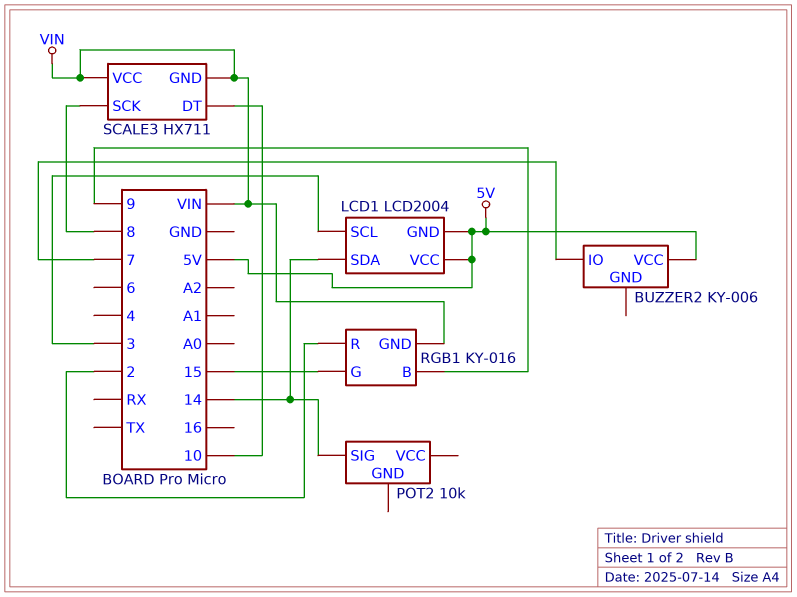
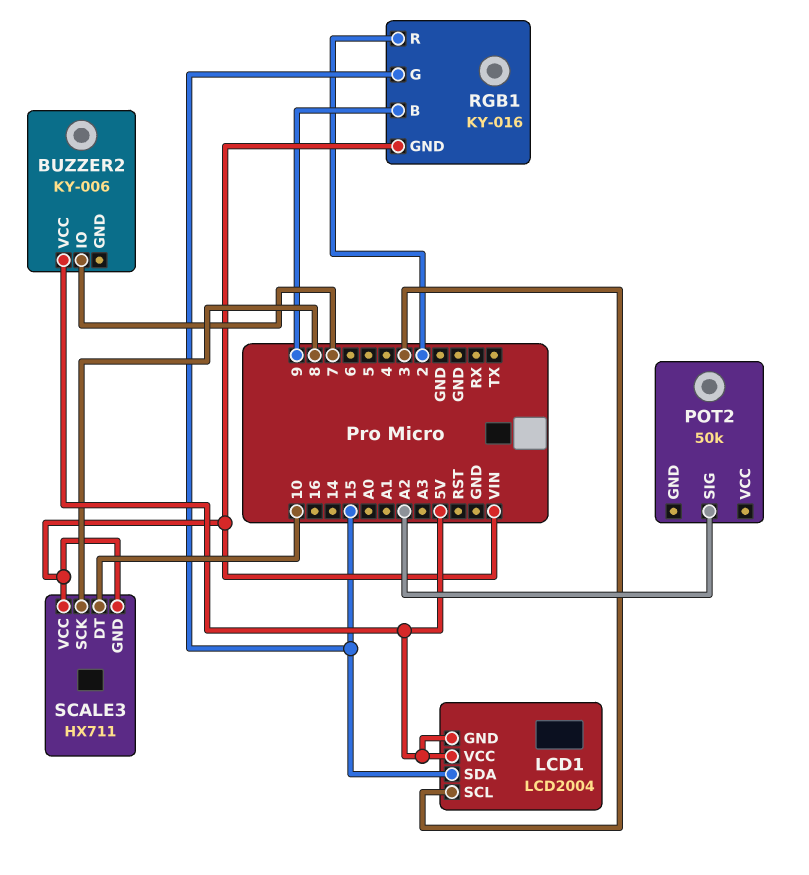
LCD1 pin SDA: 14 -> 15
POT2: 10k -> 50k
POT2 pin SIG: 14 -> A2

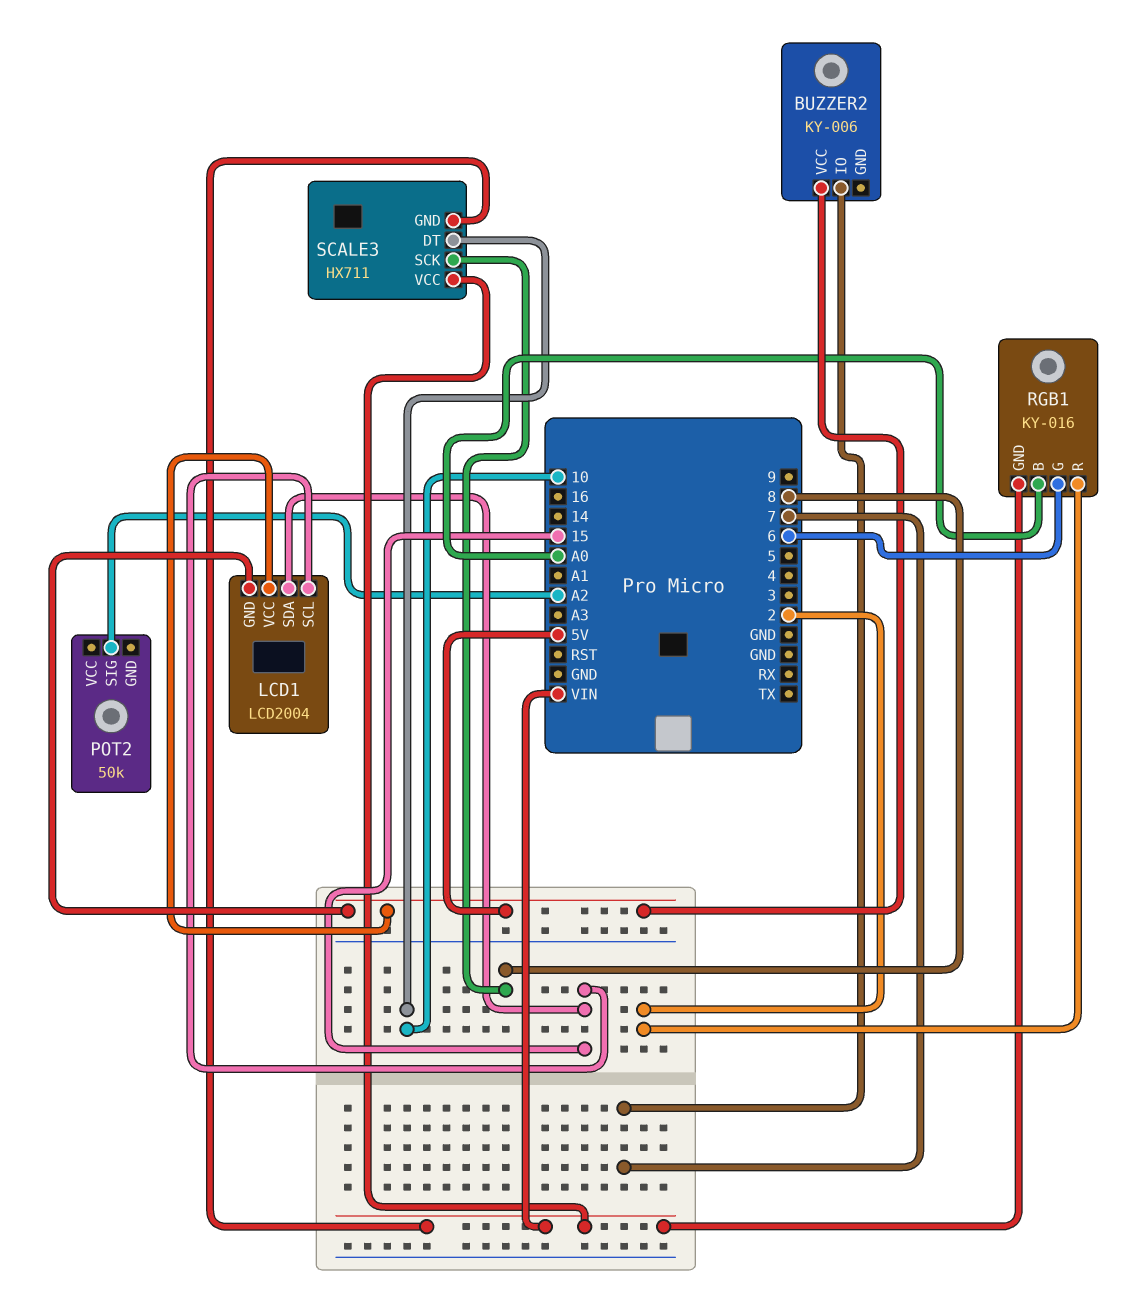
LCD1 pin SCL: 3 -> 15
RGB1 pin B: 9 -> A0
RGB1 pin G: 15 -> 6

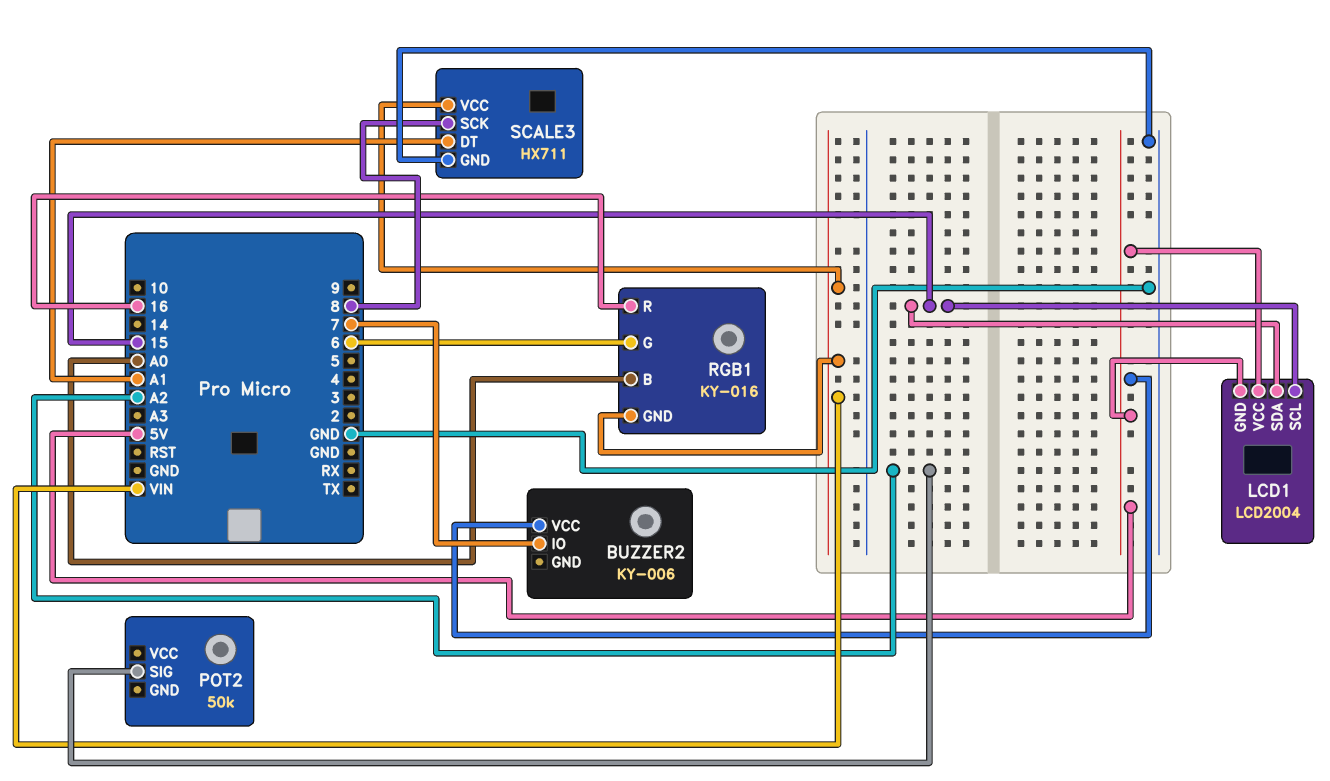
RGB1 pin R: 2 -> 16
SCALE3 pin DT: 10 -> A1
SCALE3 pin GND: VIN -> GND

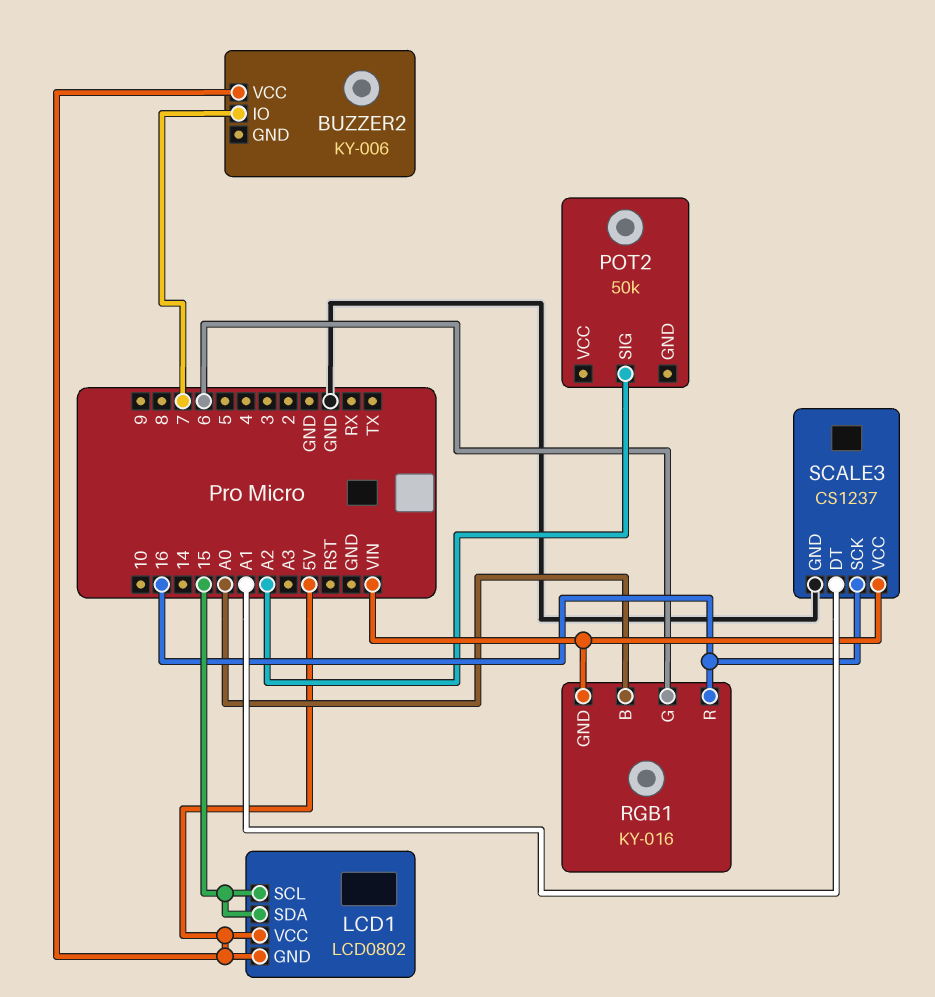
LCD1: LCD2004 -> LCD0802
SCALE3: HX711 -> CS1237
SCALE3 pin SCK: 8 -> 16

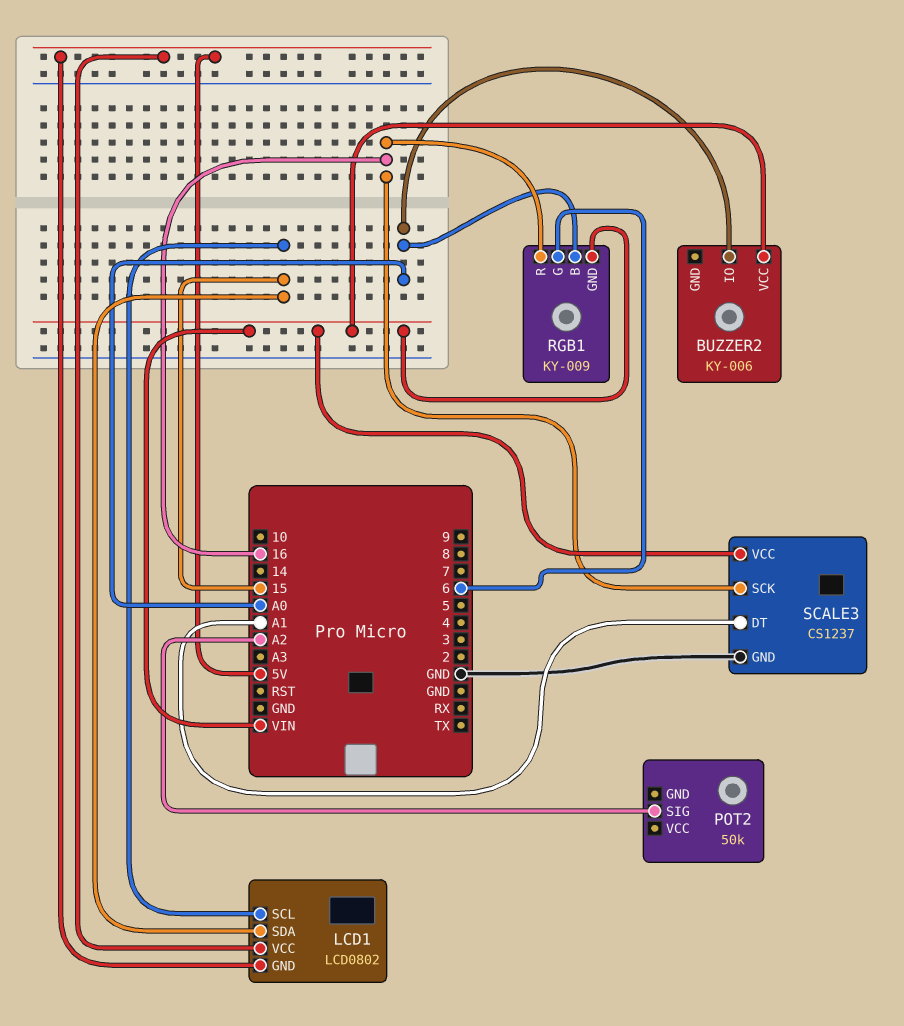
BUZZER2 pin IO: 7 -> A0
BUZZER2 pin VCC: 5V -> VIN
RGB1: KY-016 -> KY-009

